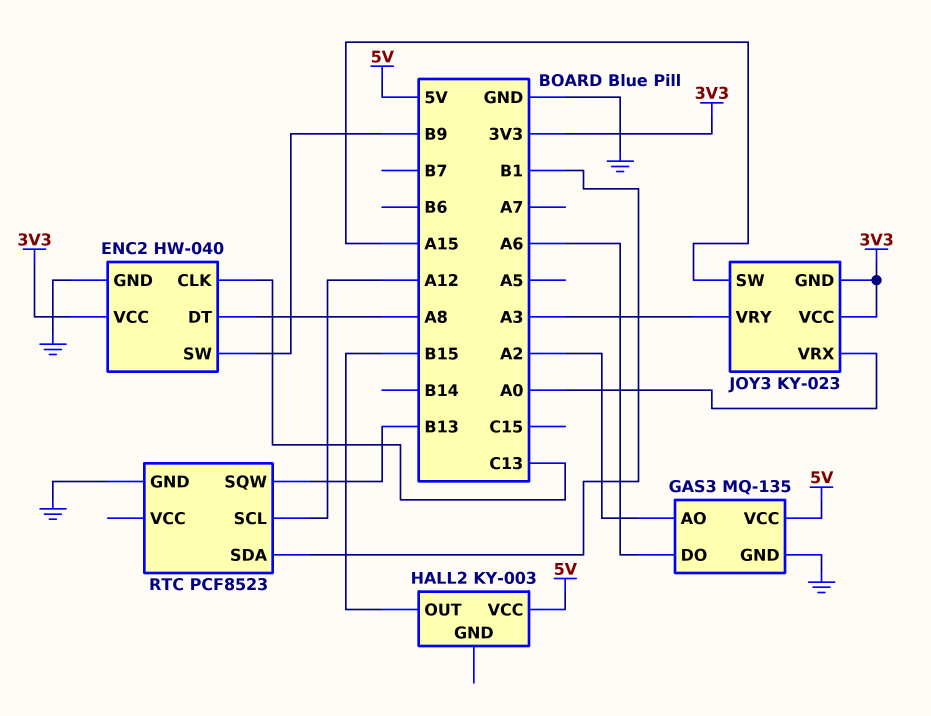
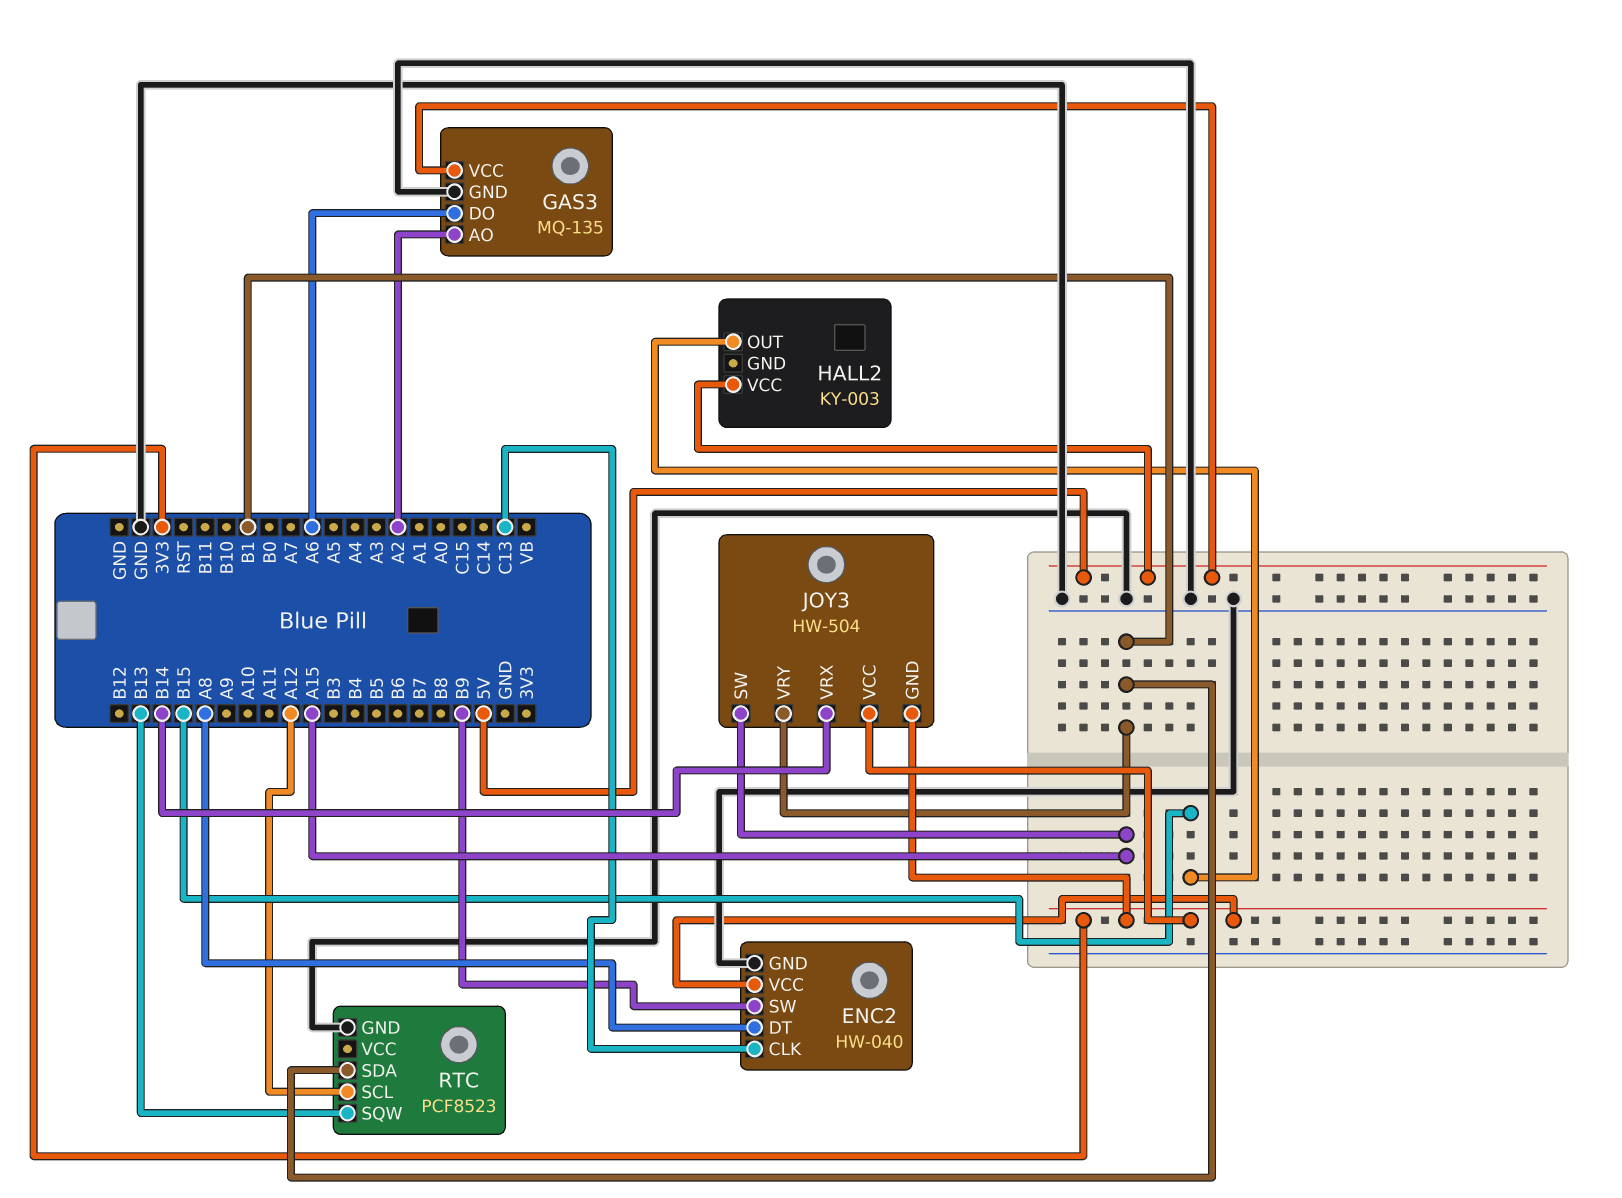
JOY3: KY-023 -> HW-504
JOY3 pin VRX: A0 -> B14
JOY3 pin VRY: A3 -> B1

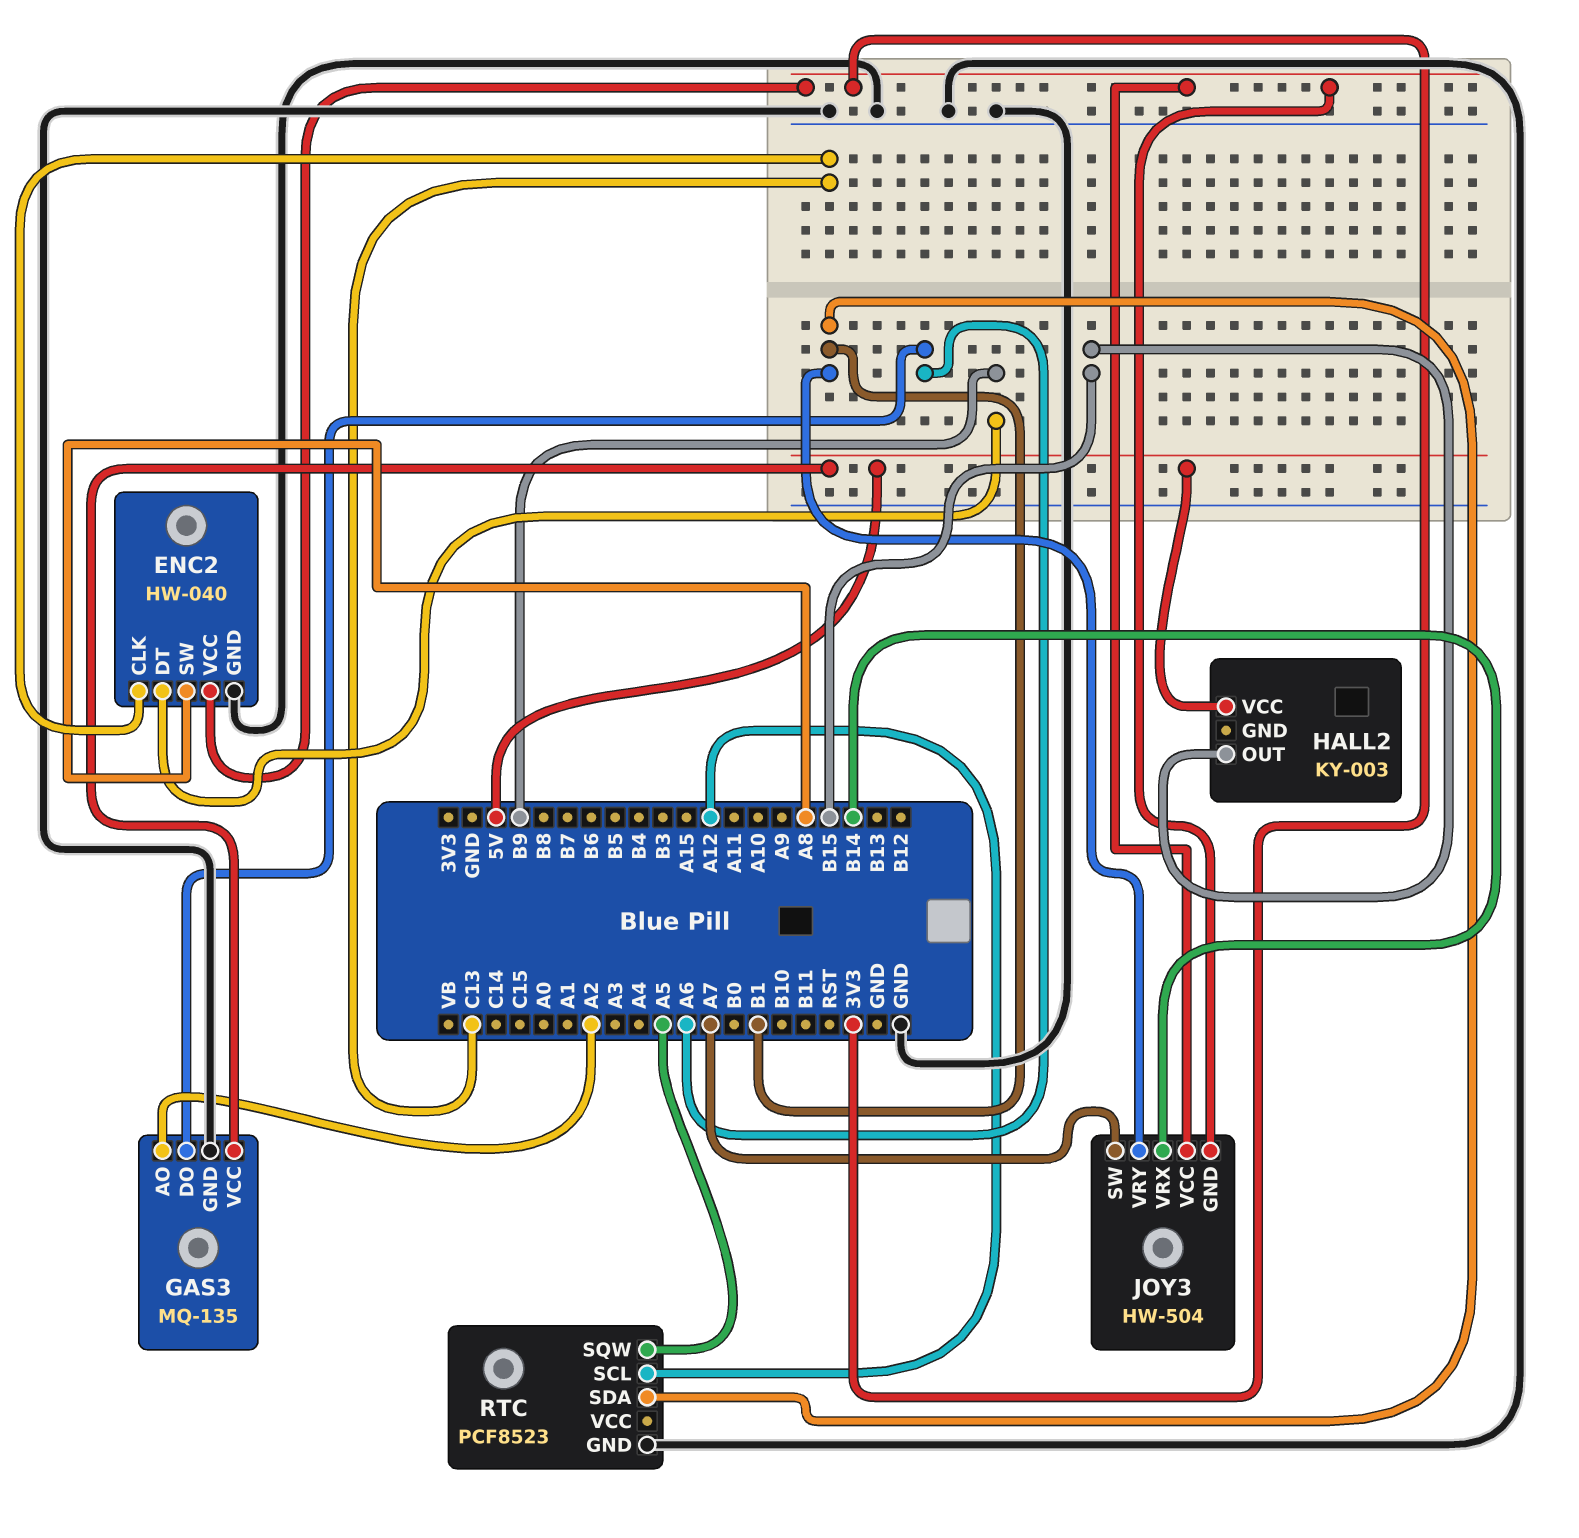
ENC2 pin DT: A8 -> B9
ENC2 pin SW: B9 -> A8
JOY3 pin SW: A15 -> A7
RTC pin SQW: B13 -> A5

